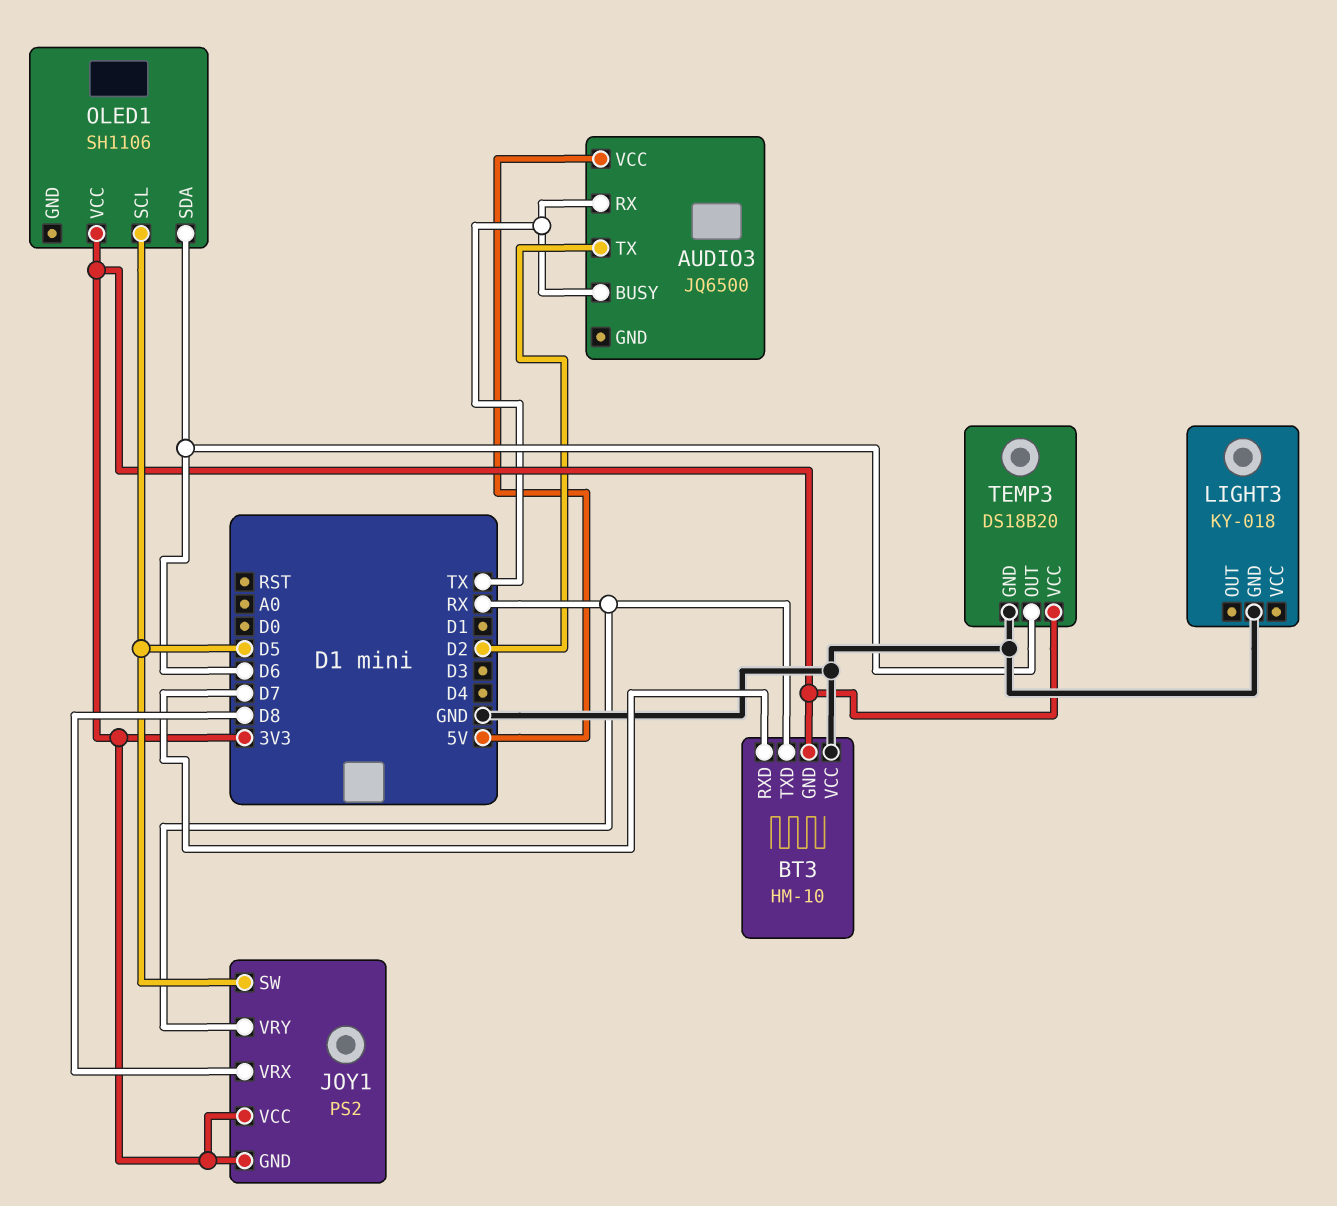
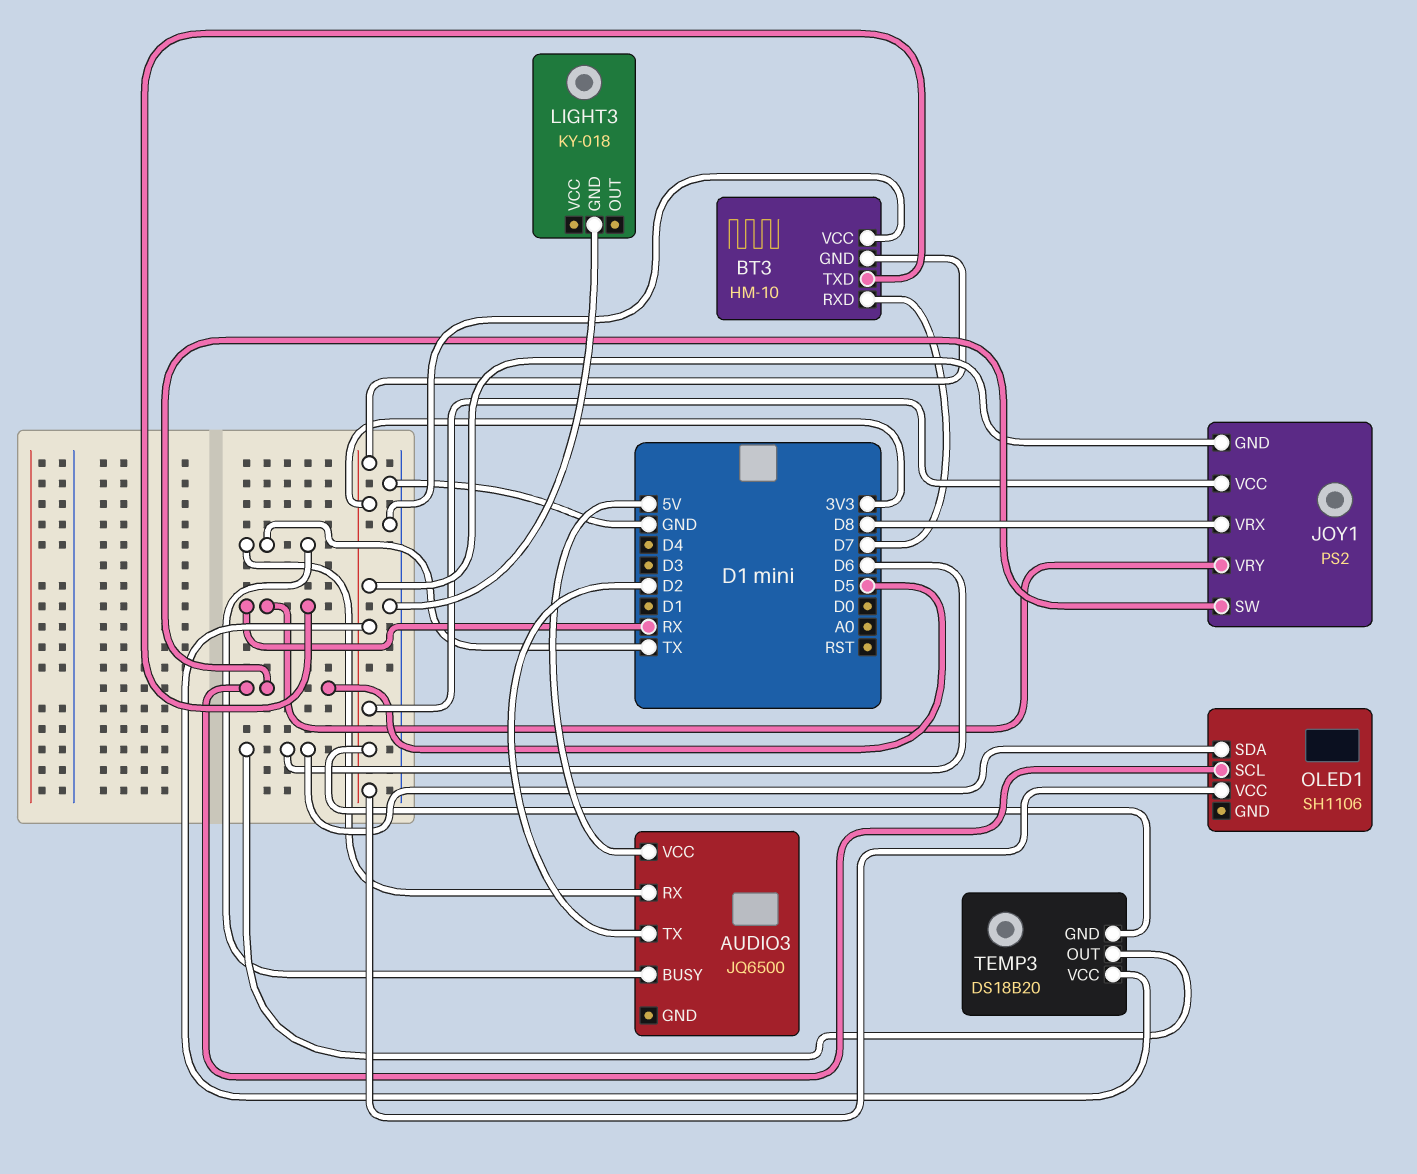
TEMP3 pin GND: GND -> 3V3

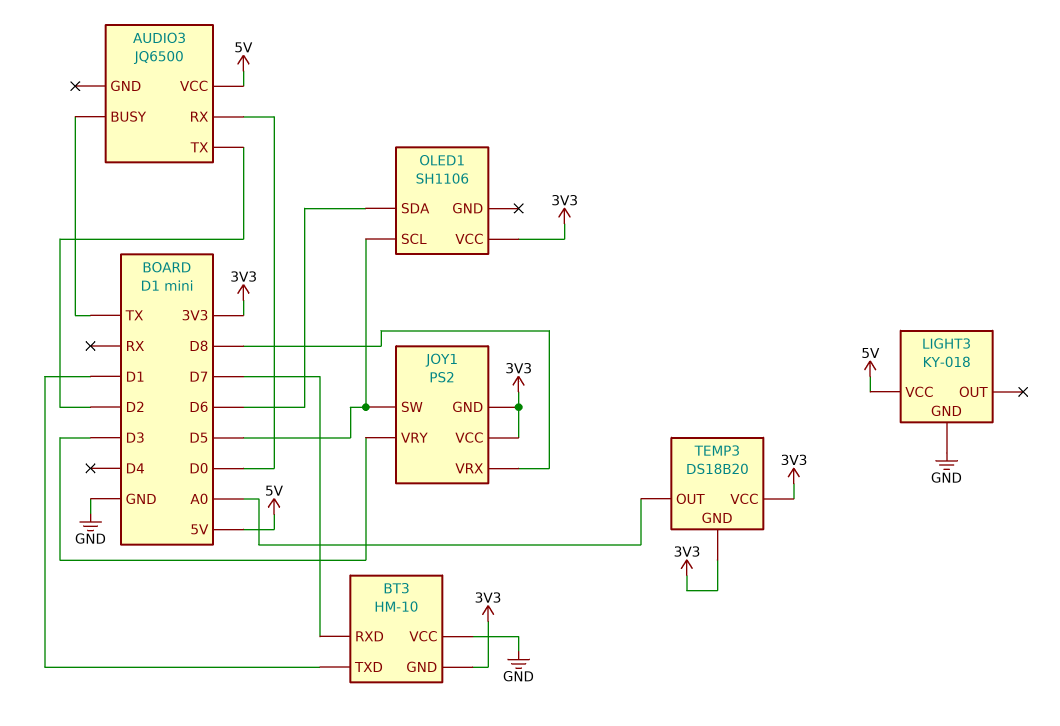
AUDIO3 pin RX: TX -> D0
BT3 pin TXD: RX -> D1
JOY1 pin VRY: RX -> D3
LIGHT3 pin VCC: none -> 5V
TEMP3 pin OUT: D6 -> A0

